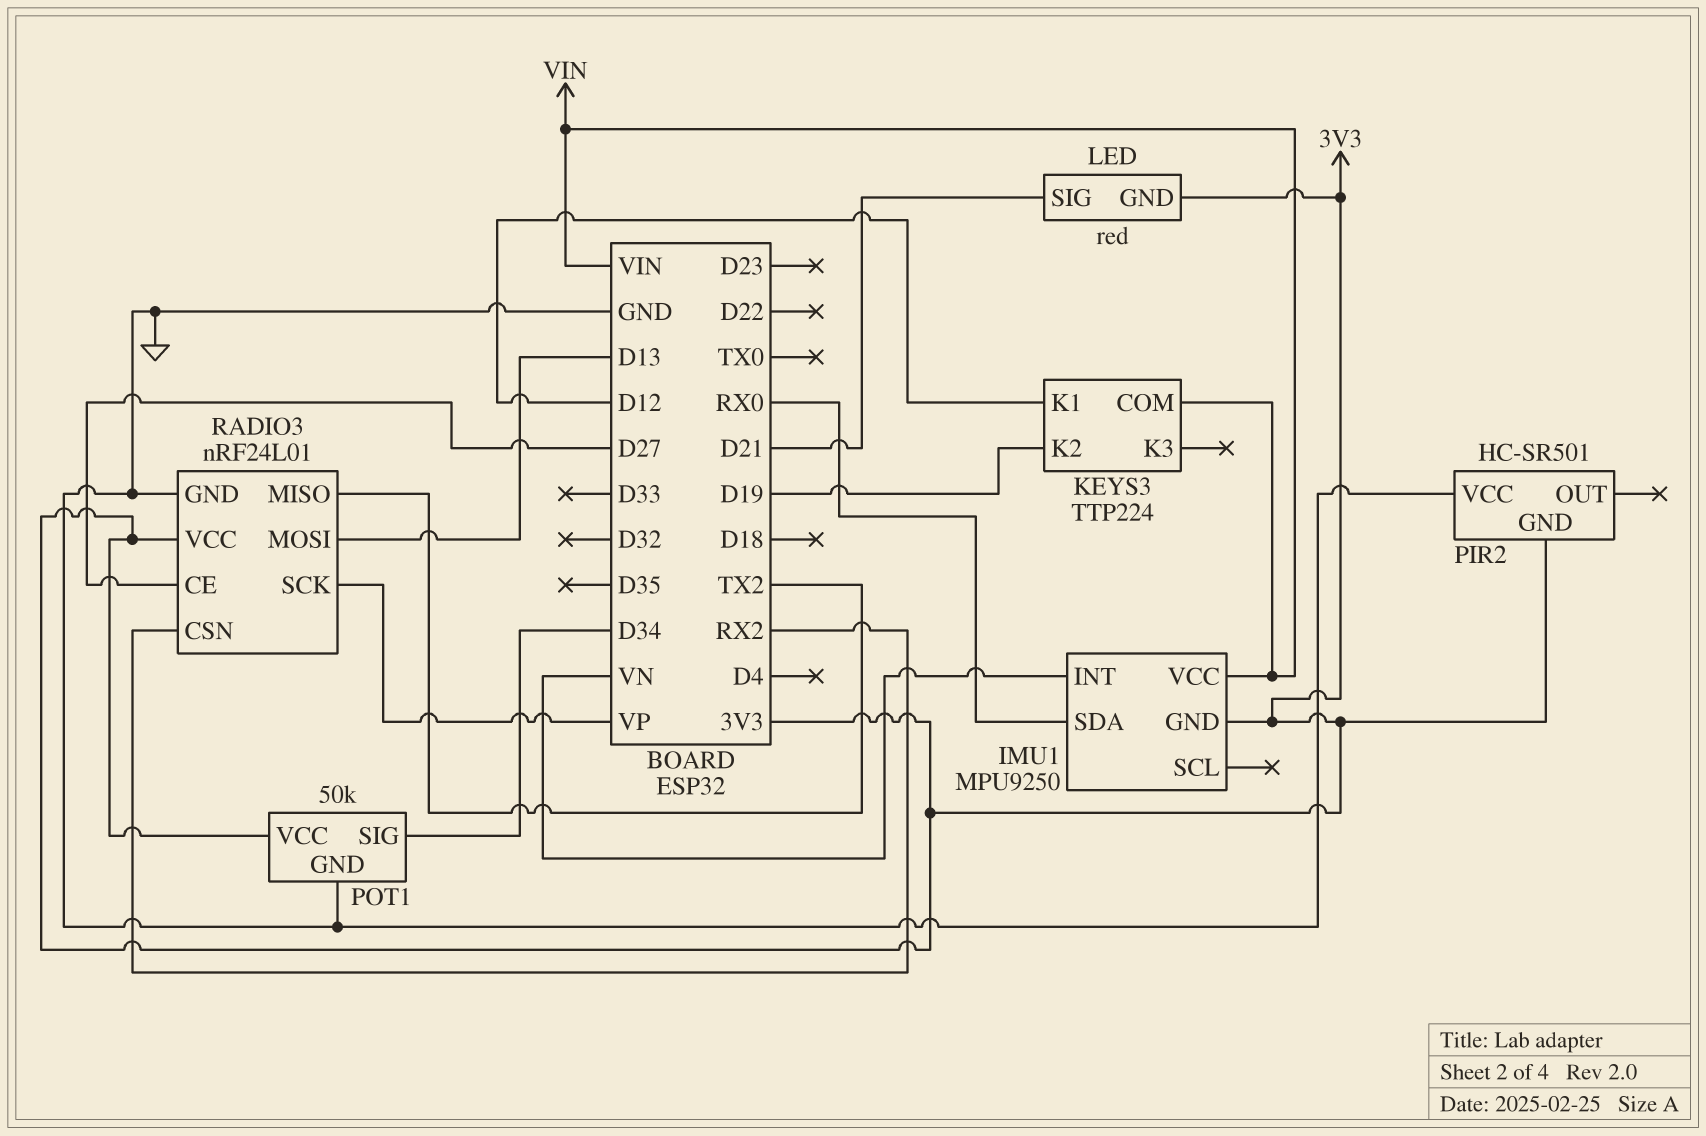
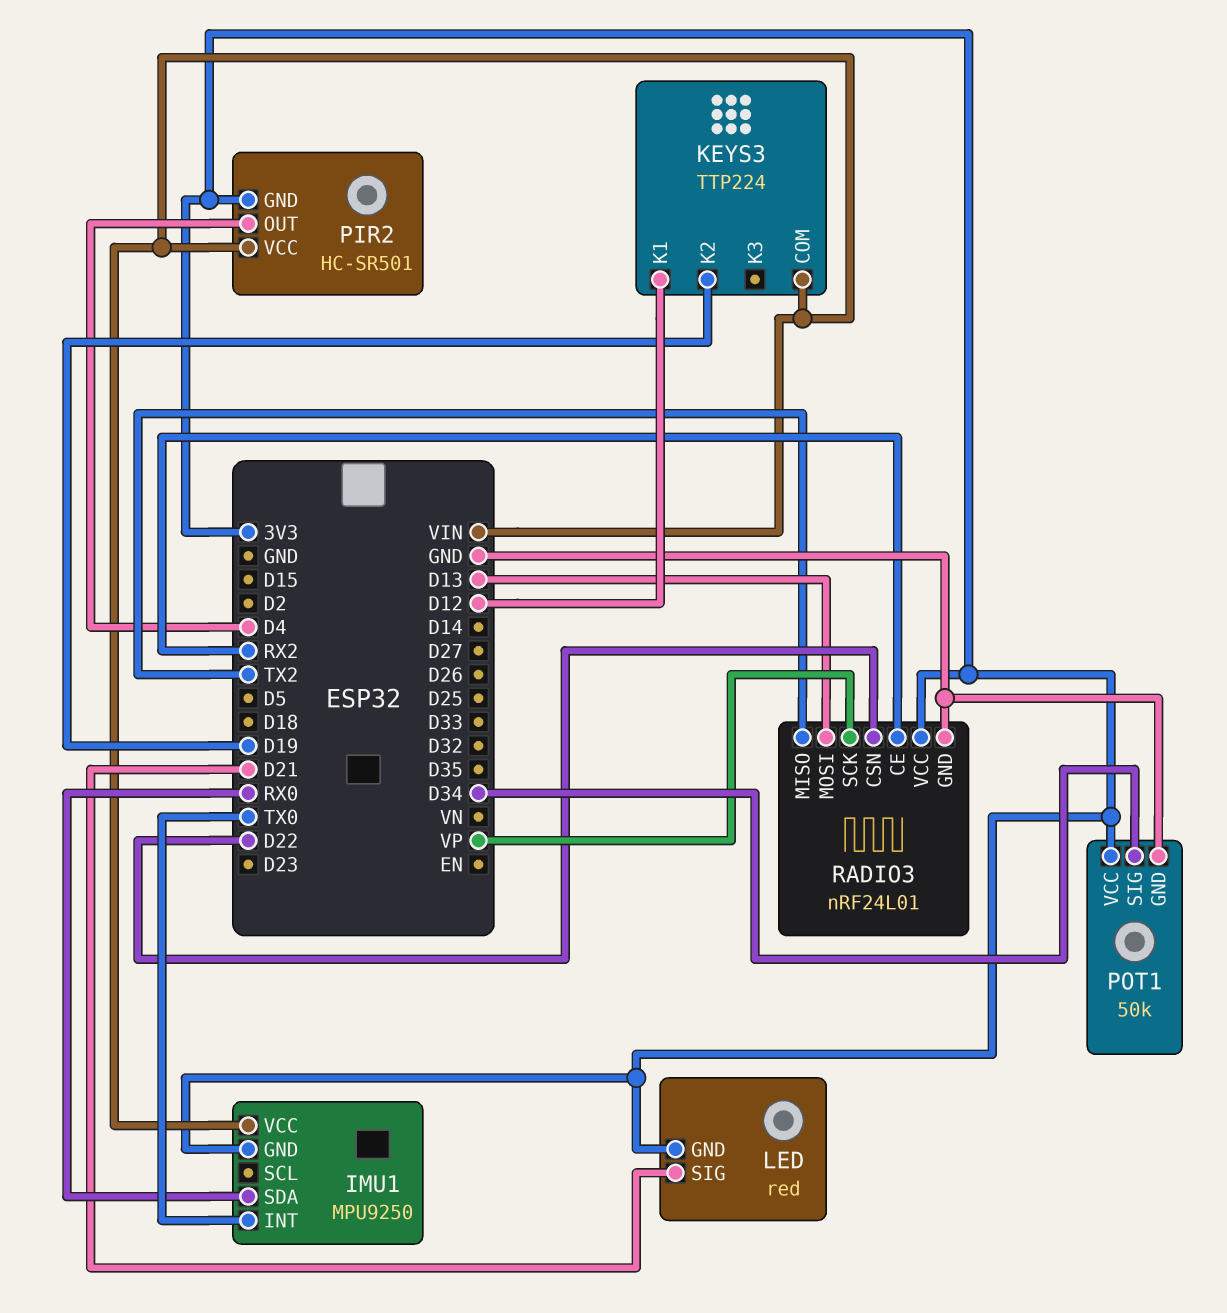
IMU1 pin INT: VN -> TX0
PIR2 pin OUT: none -> D4
PIR2 pin VCC: GND -> VIN
RADIO3 pin CE: D27 -> RX2
RADIO3 pin CSN: RX2 -> D22

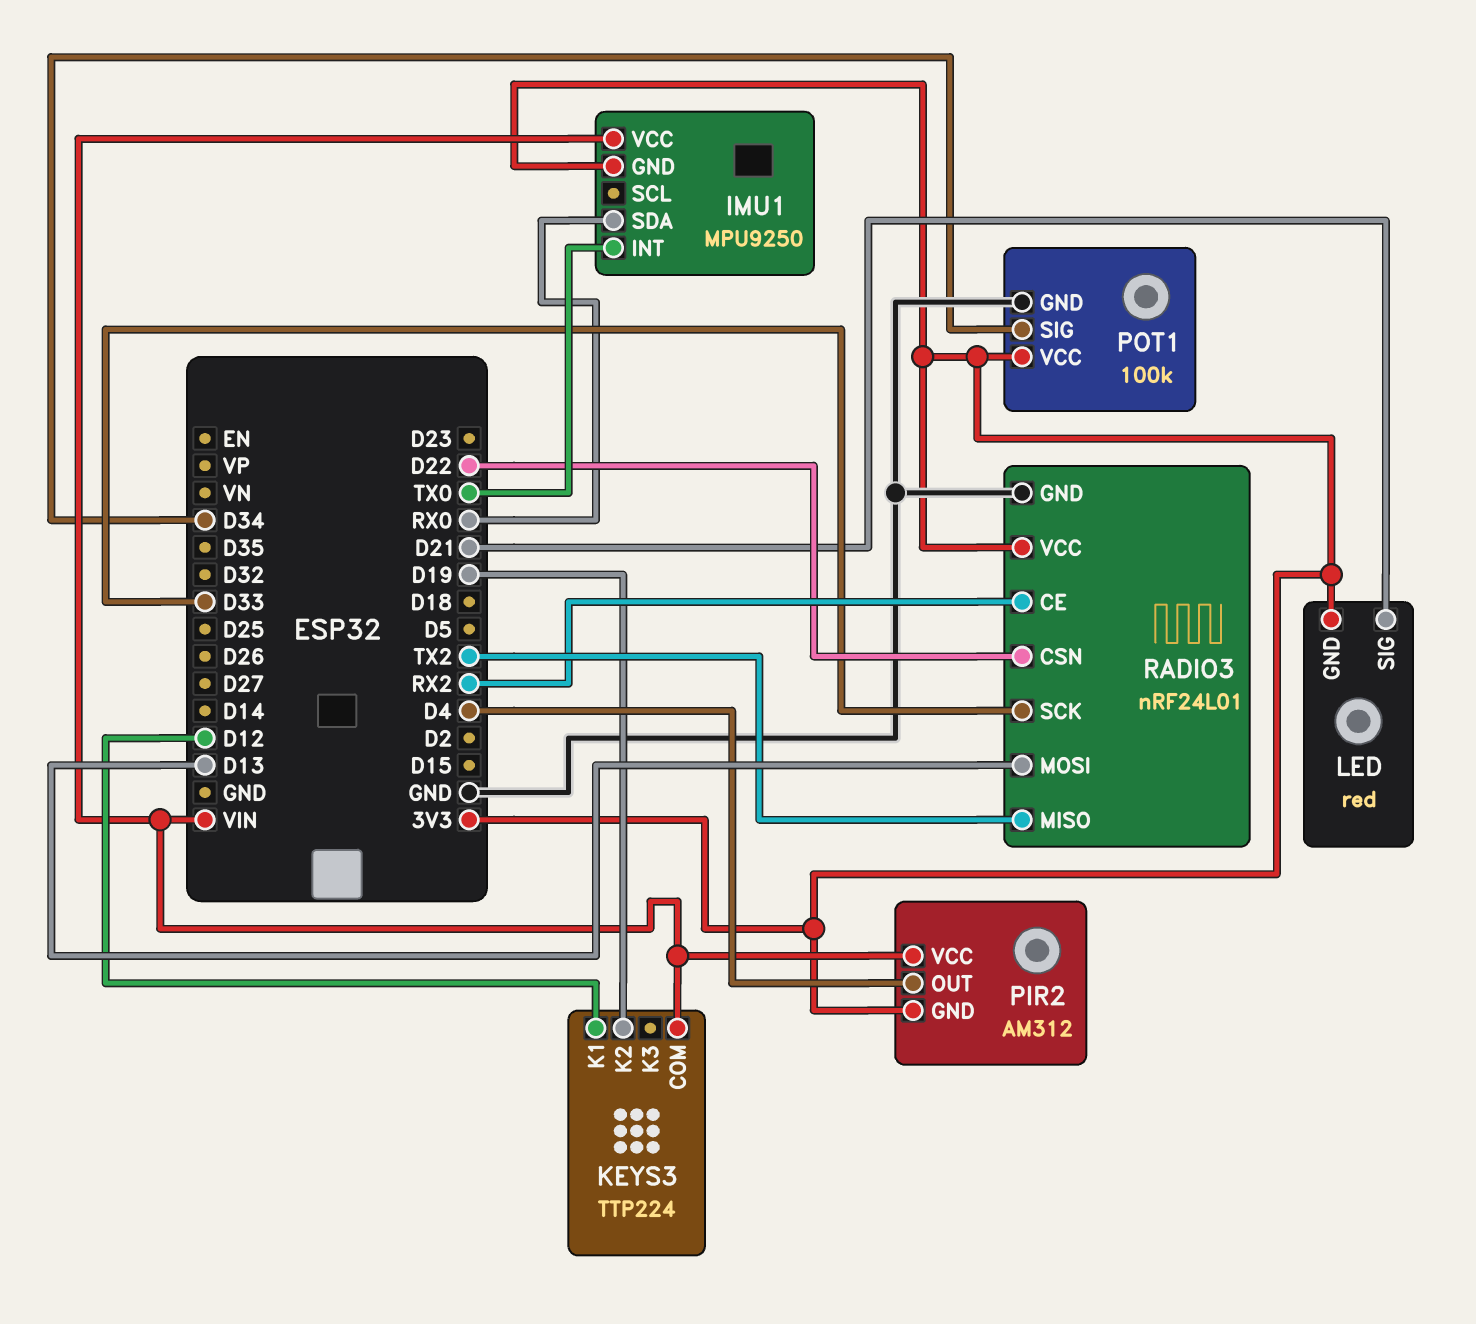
PIR2: HC-SR501 -> AM312
POT1: 50k -> 100k
RADIO3 pin SCK: VP -> D33

